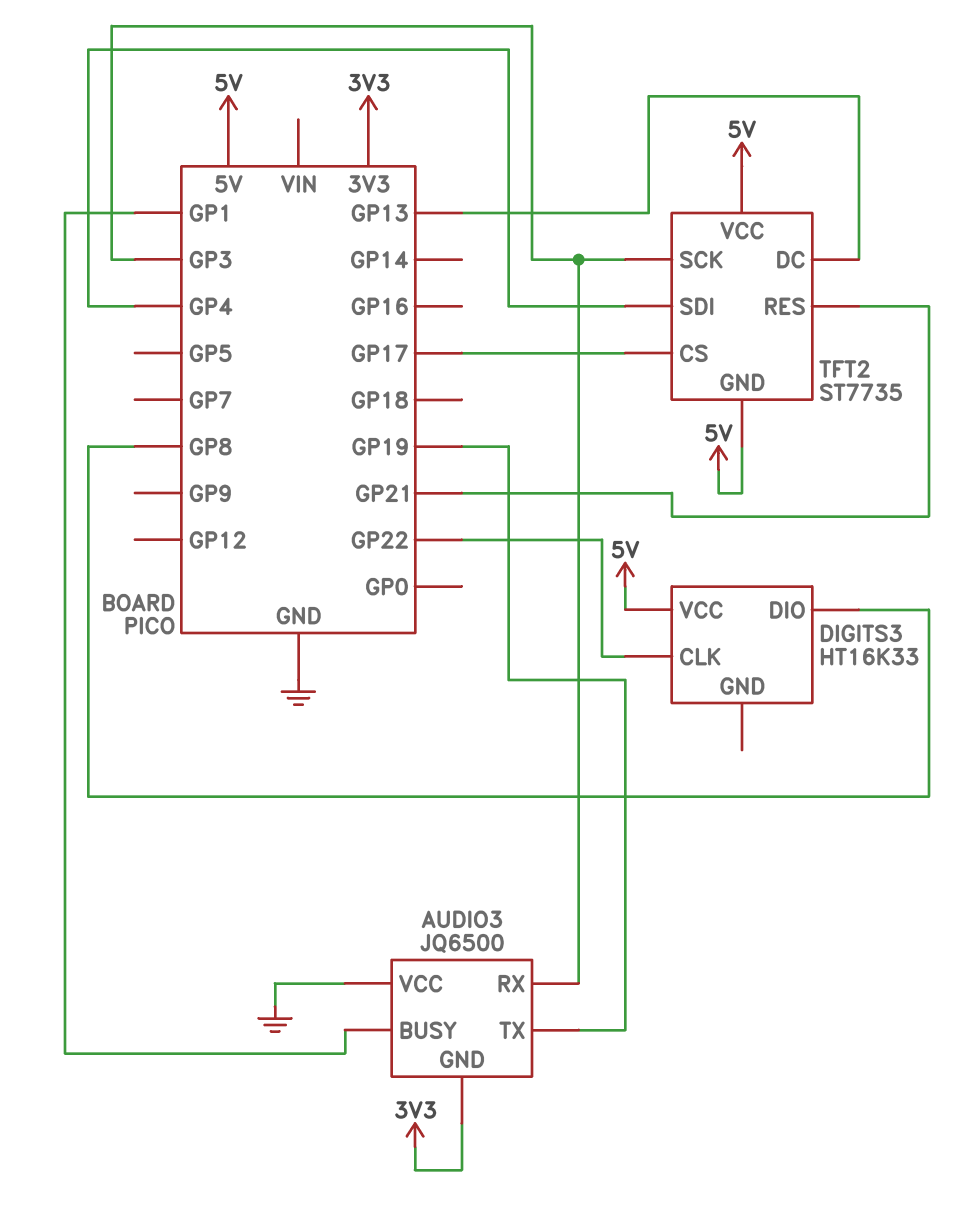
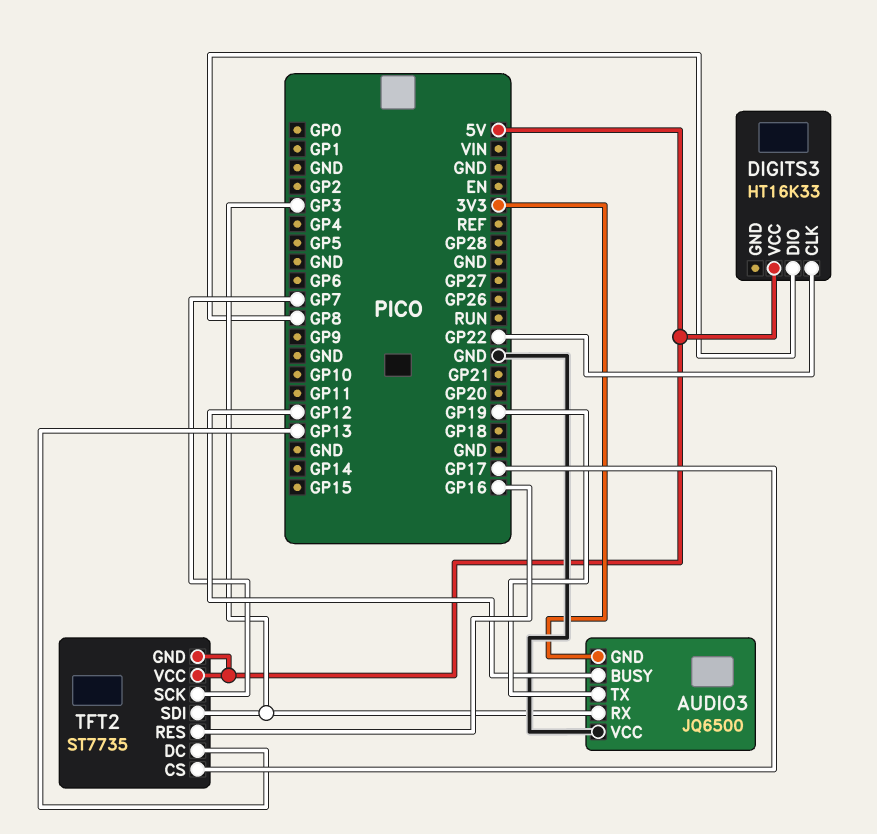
AUDIO3 pin BUSY: GP1 -> GP12
TFT2 pin RES: GP21 -> GP16
TFT2 pin SCK: GP3 -> GP7
TFT2 pin SDI: GP4 -> GP3

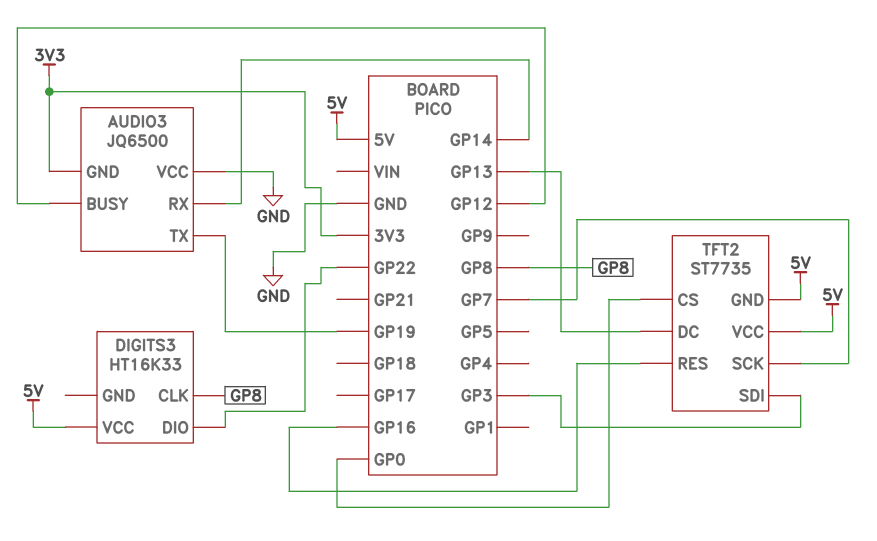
AUDIO3 pin RX: GP3 -> GP14
DIGITS3 pin CLK: GP22 -> GP8
DIGITS3 pin DIO: GP8 -> GP22
TFT2 pin CS: GP17 -> GP0

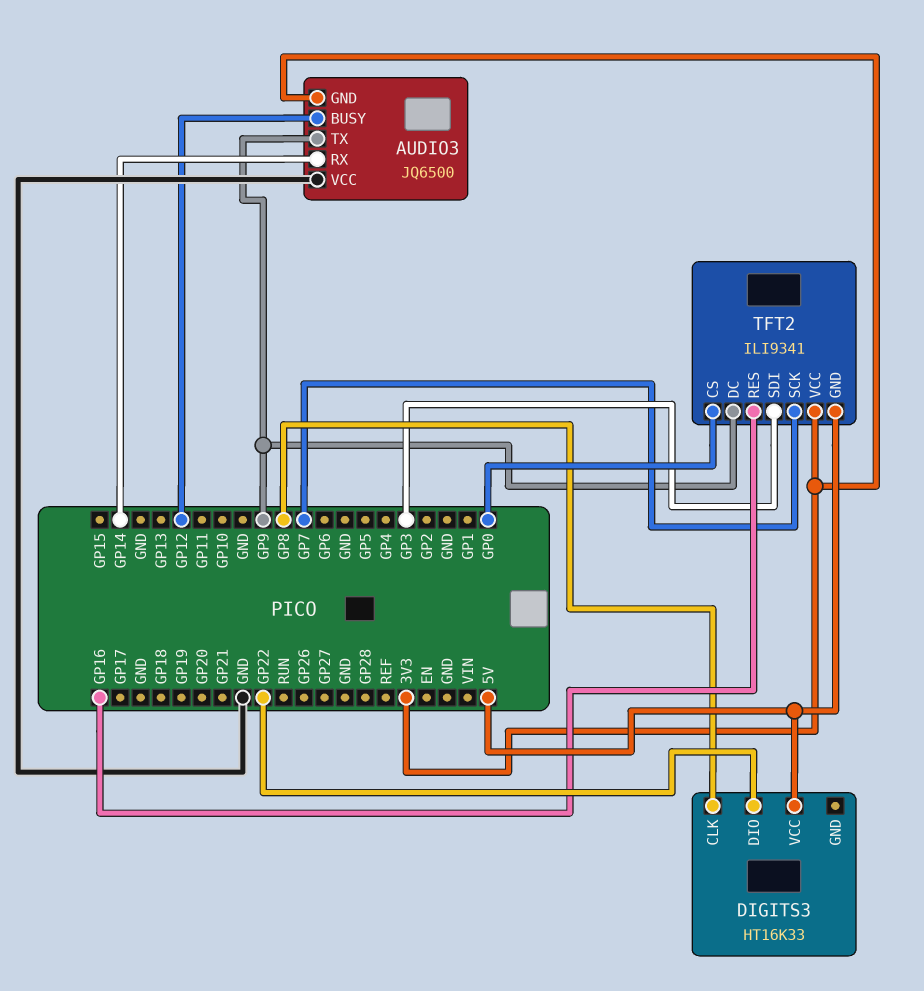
AUDIO3 pin TX: GP19 -> GP9
TFT2: ST7735 -> ILI9341
TFT2 pin DC: GP13 -> GP9
TFT2 pin VCC: 5V -> 3V3

